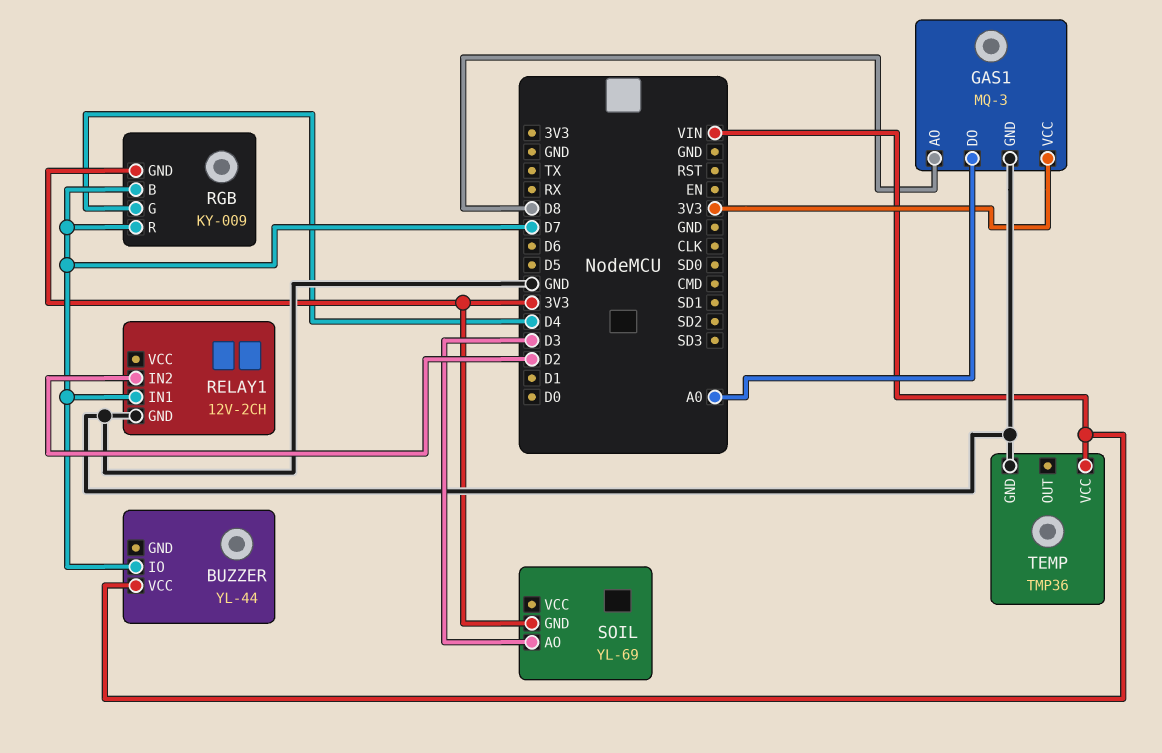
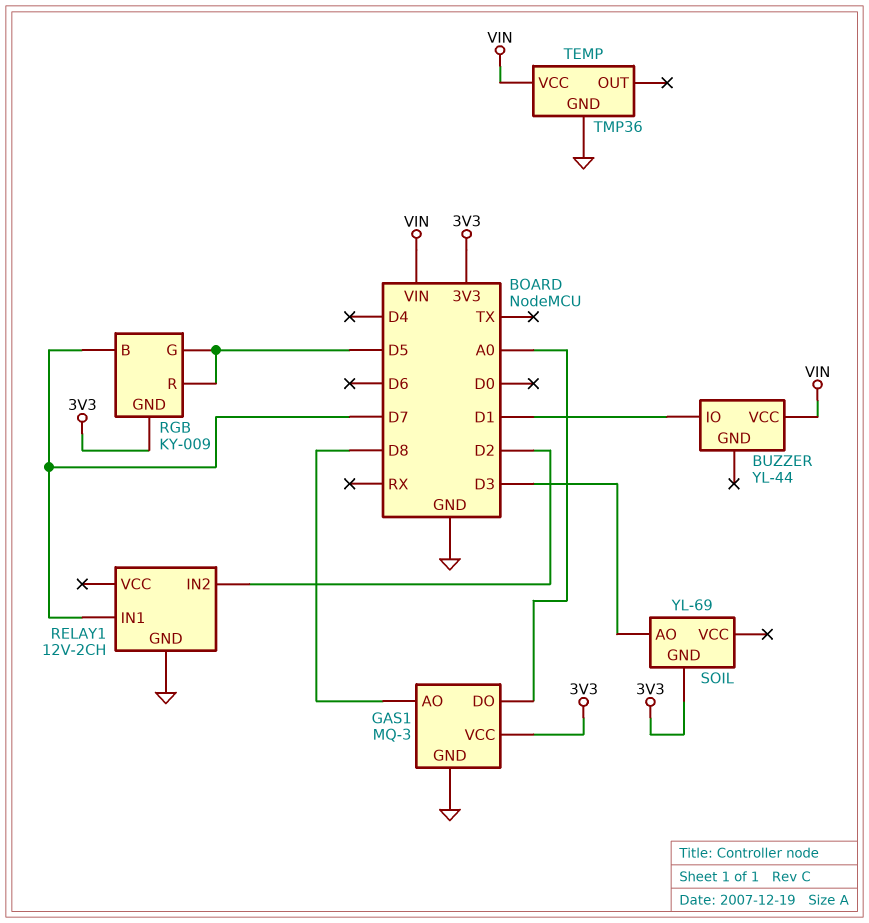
BUZZER pin IO: D7 -> D1
RGB pin G: D4 -> D5
RGB pin R: D7 -> D5

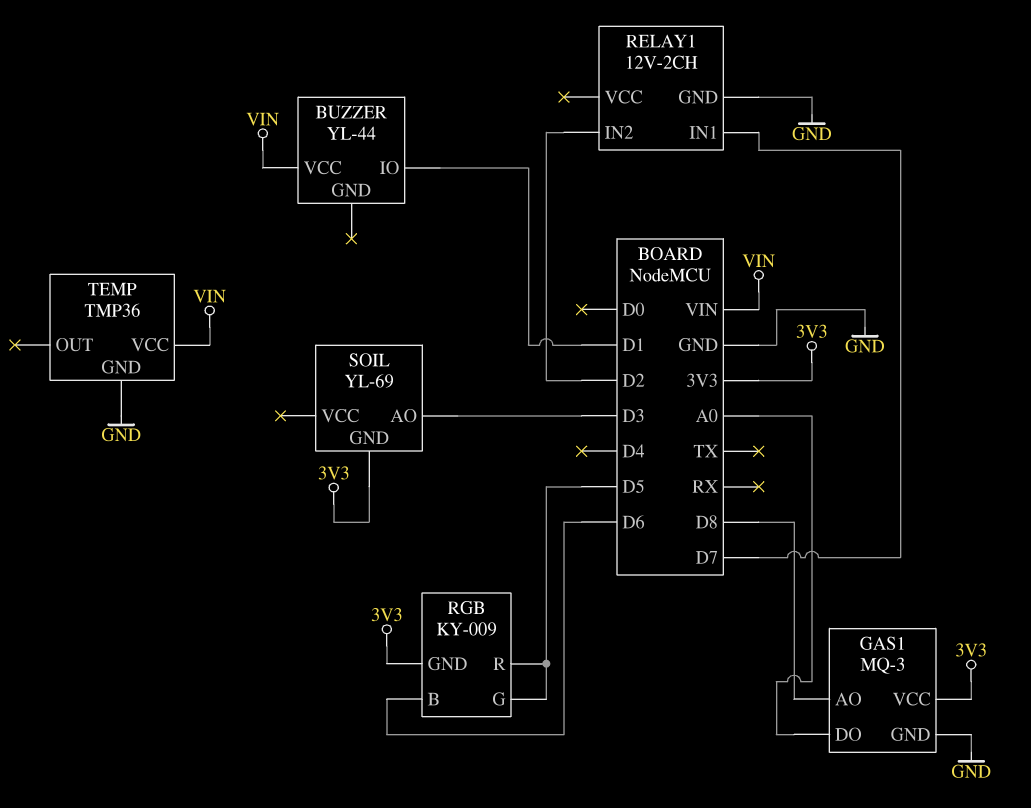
RGB pin B: D7 -> D6

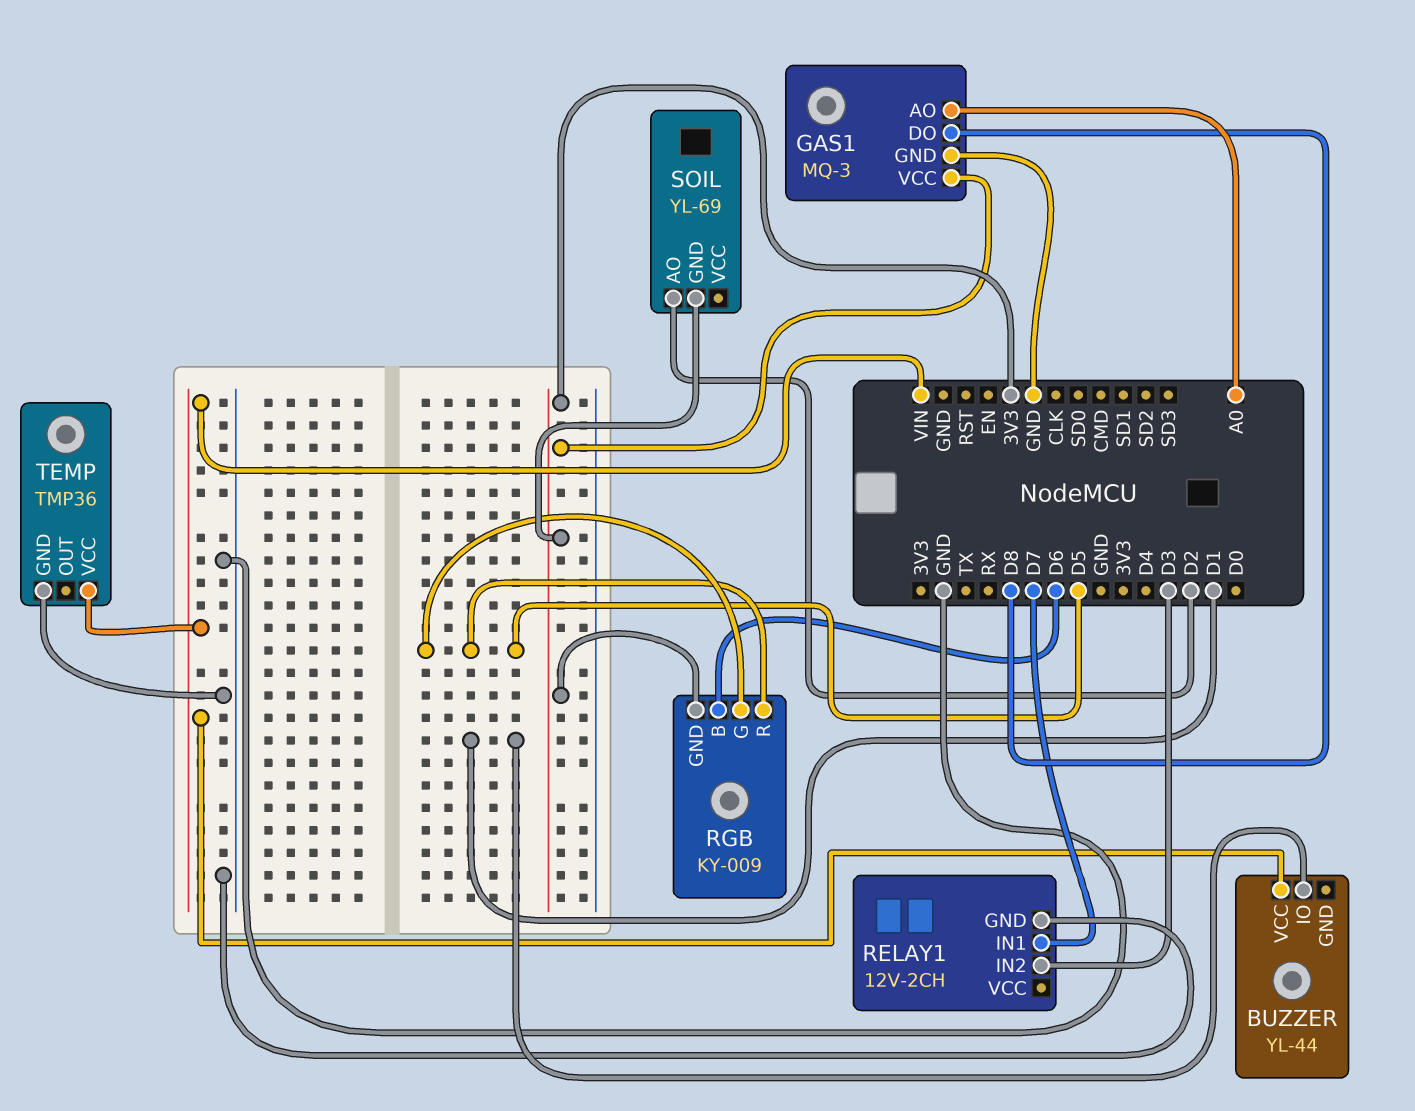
GAS1 pin AO: D8 -> A0
GAS1 pin DO: A0 -> D8
RELAY1 pin IN2: D2 -> D3
SOIL pin AO: D3 -> D2

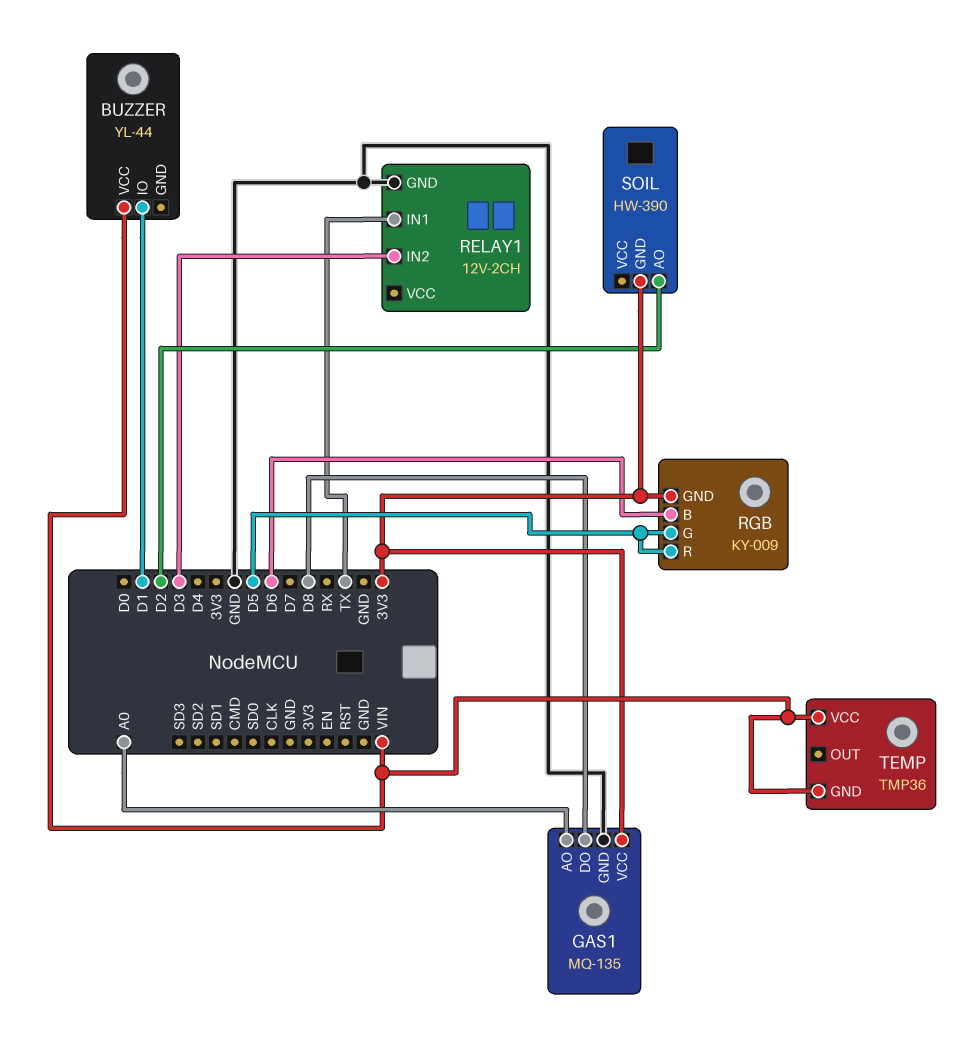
GAS1: MQ-3 -> MQ-135
RELAY1 pin IN1: D7 -> TX
SOIL: YL-69 -> HW-390
TEMP pin GND: GND -> VIN

